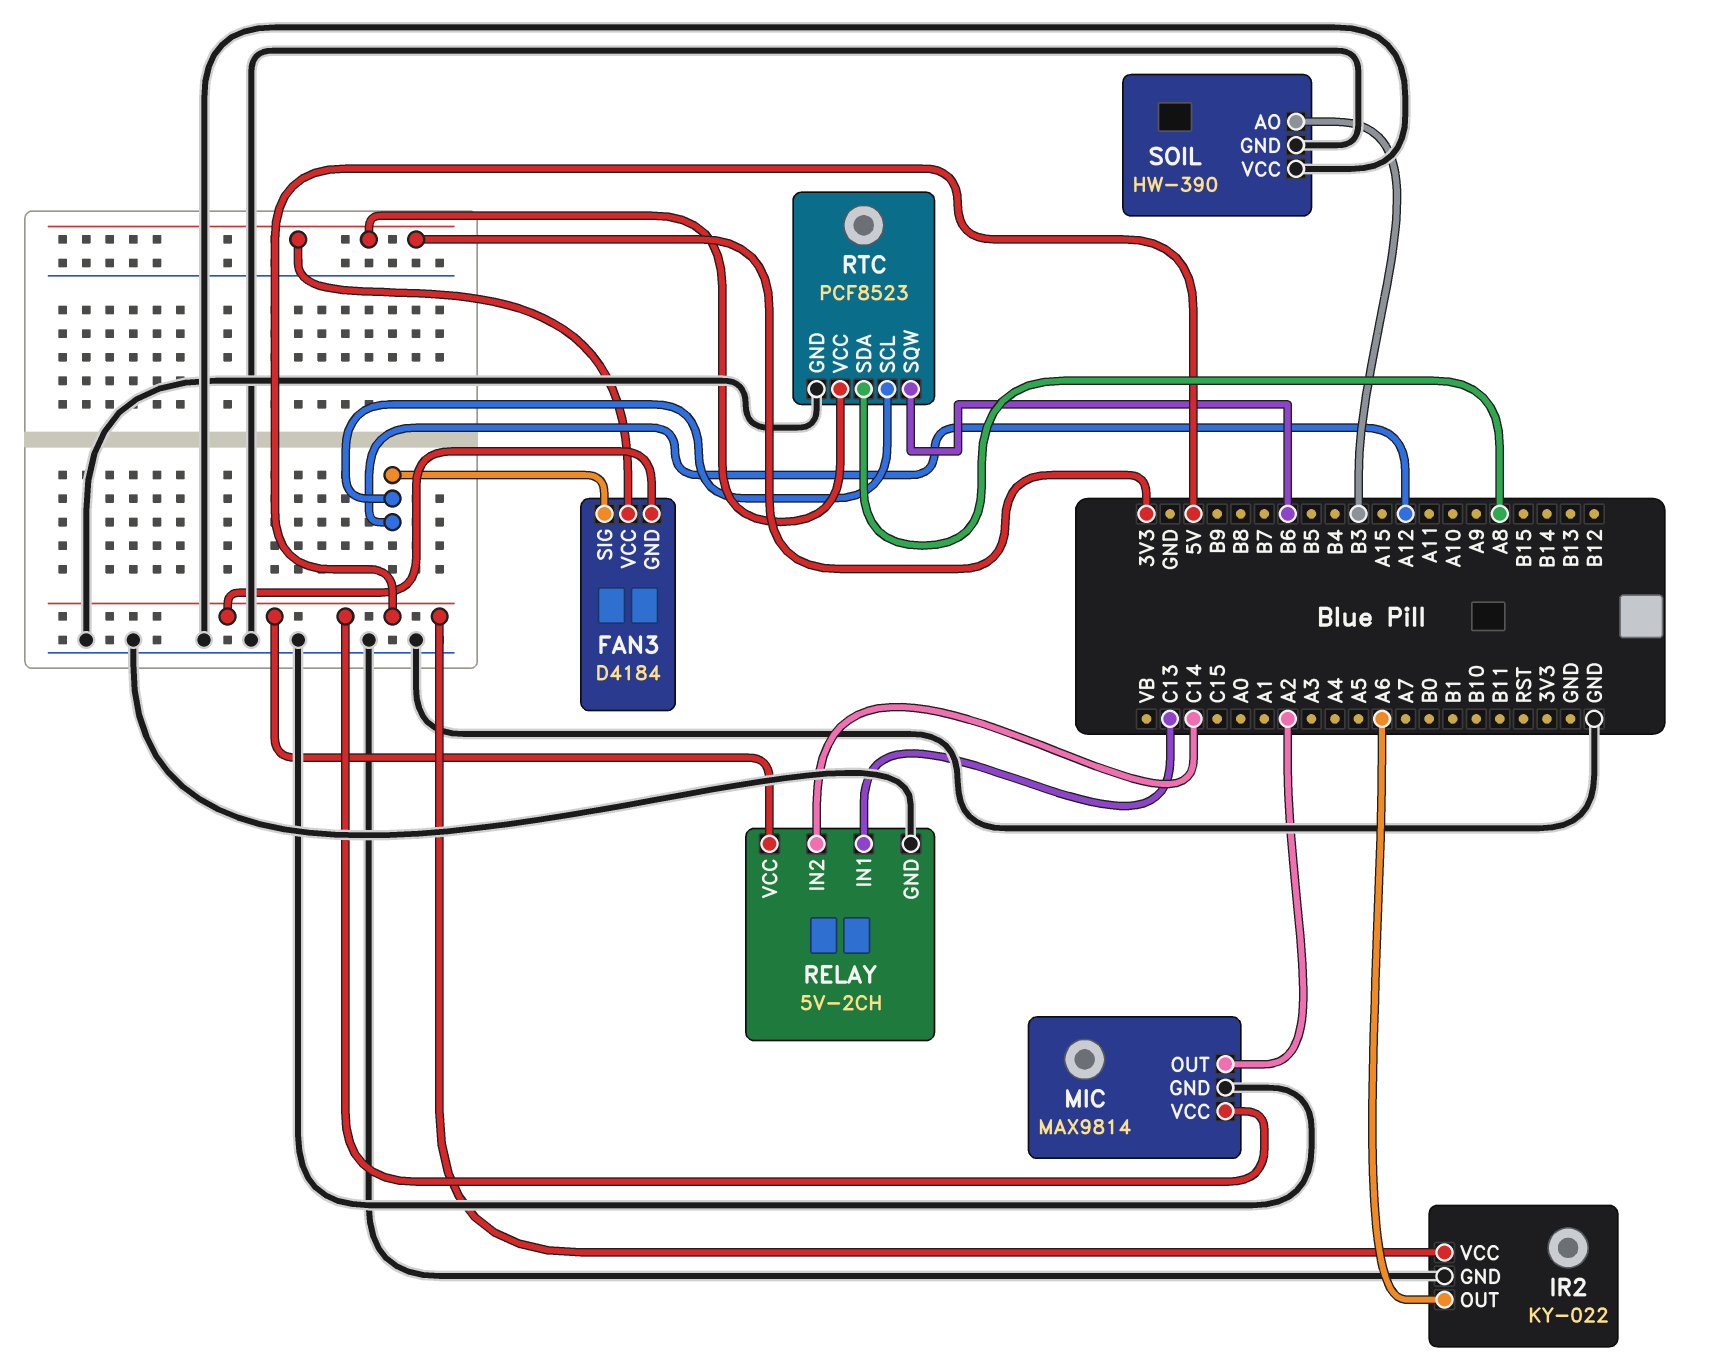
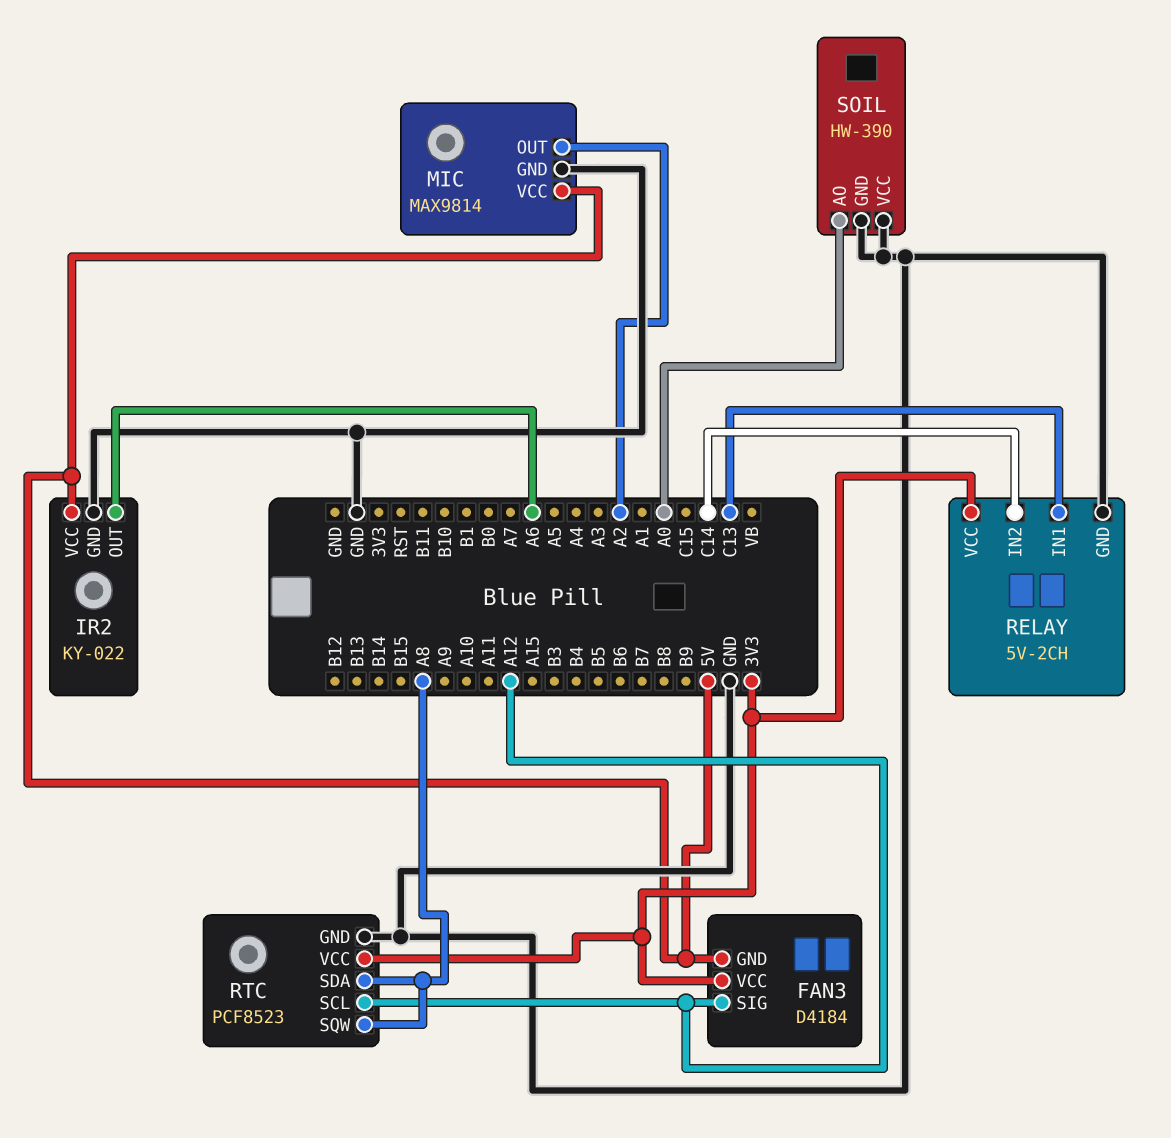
RELAY pin VCC: 5V -> 3V3
RTC pin SQW: B6 -> A8
SOIL pin AO: B3 -> A0

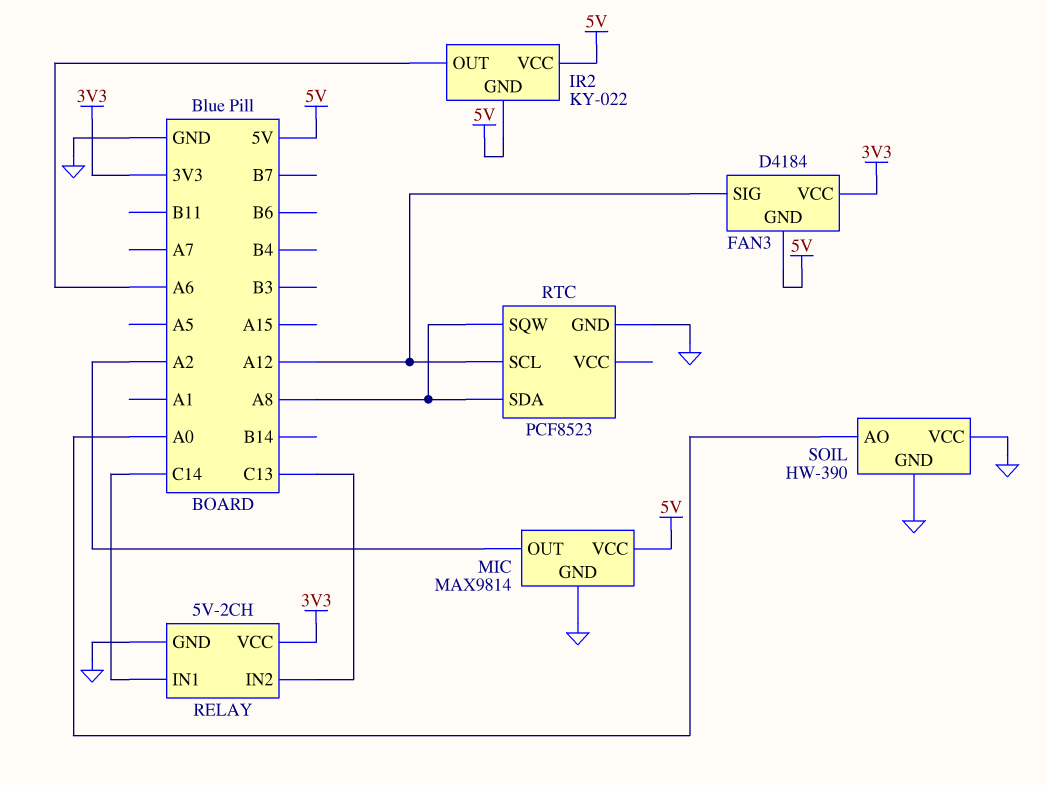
IR2 pin GND: GND -> 5V
RELAY pin IN1: C13 -> C14
RELAY pin IN2: C14 -> C13
RTC pin VCC: 3V3 -> none

